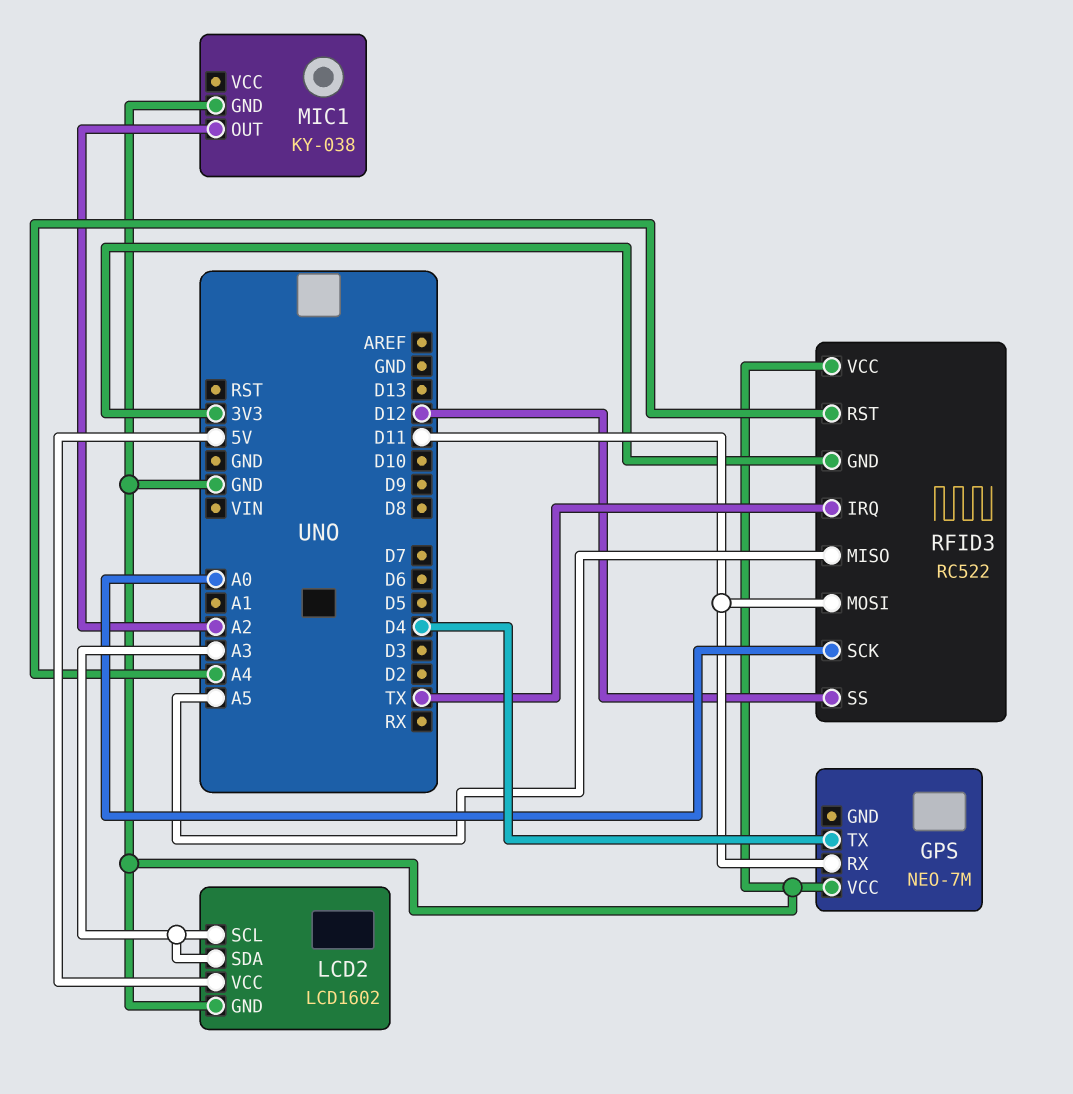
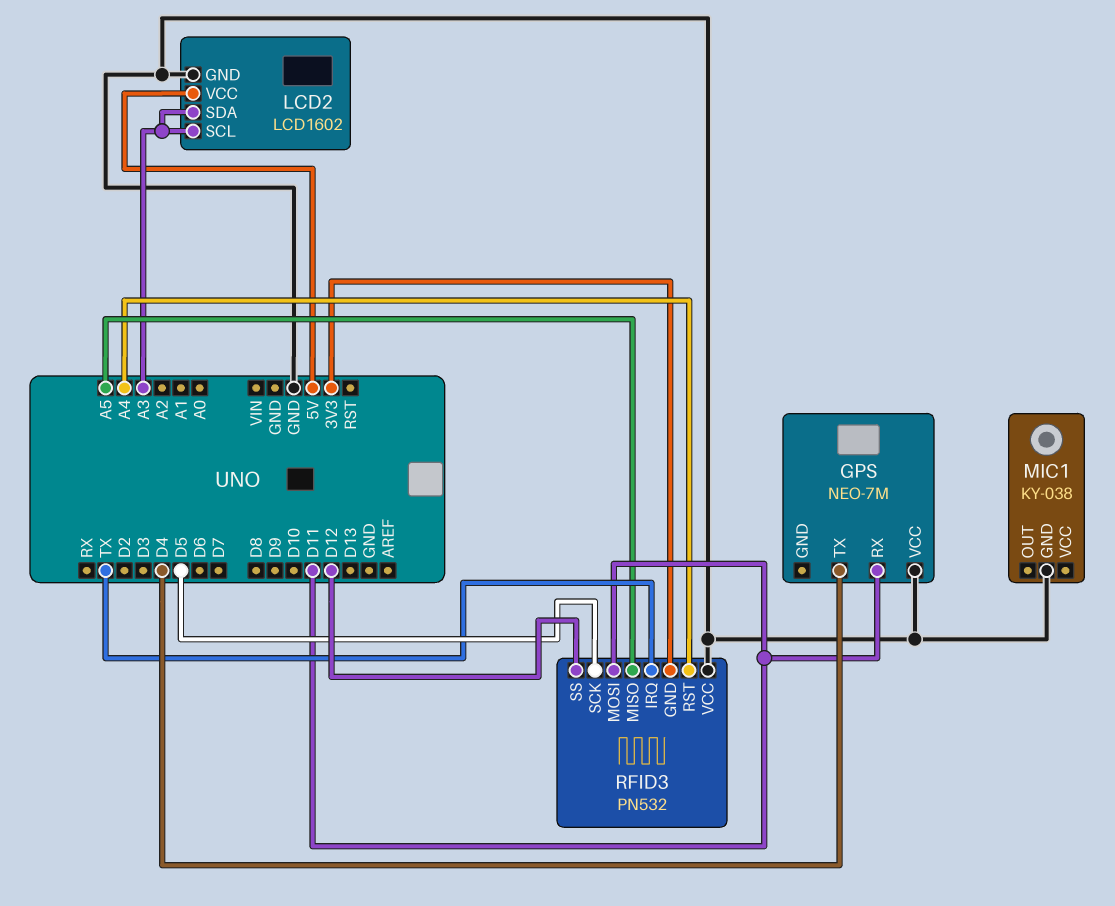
MIC1 pin OUT: A2 -> none
RFID3: RC522 -> PN532
RFID3 pin SCK: A0 -> D5

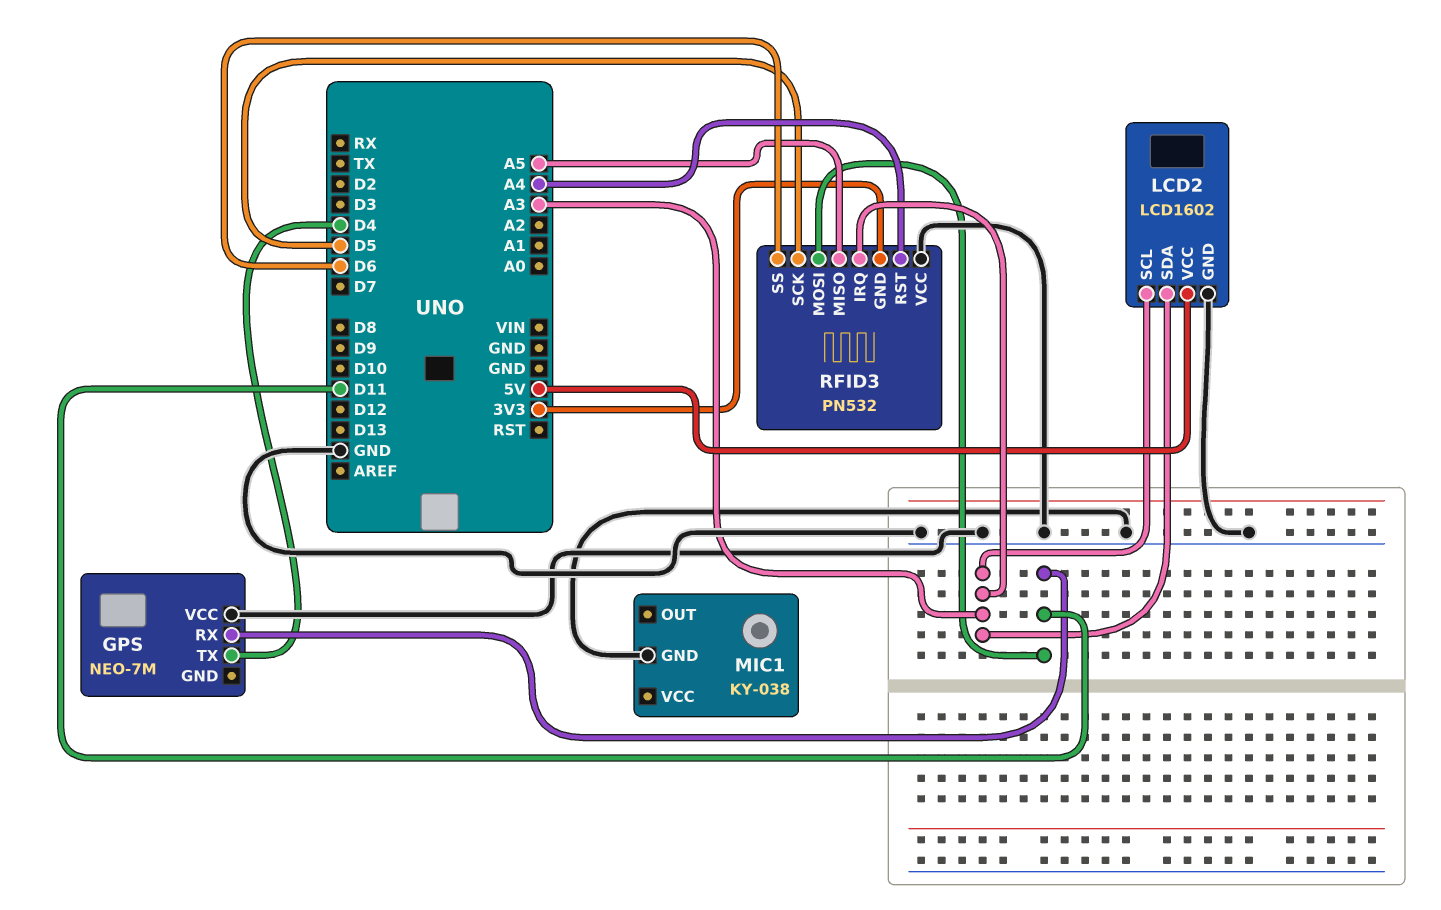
RFID3 pin IRQ: TX -> A3
RFID3 pin SS: D12 -> D6

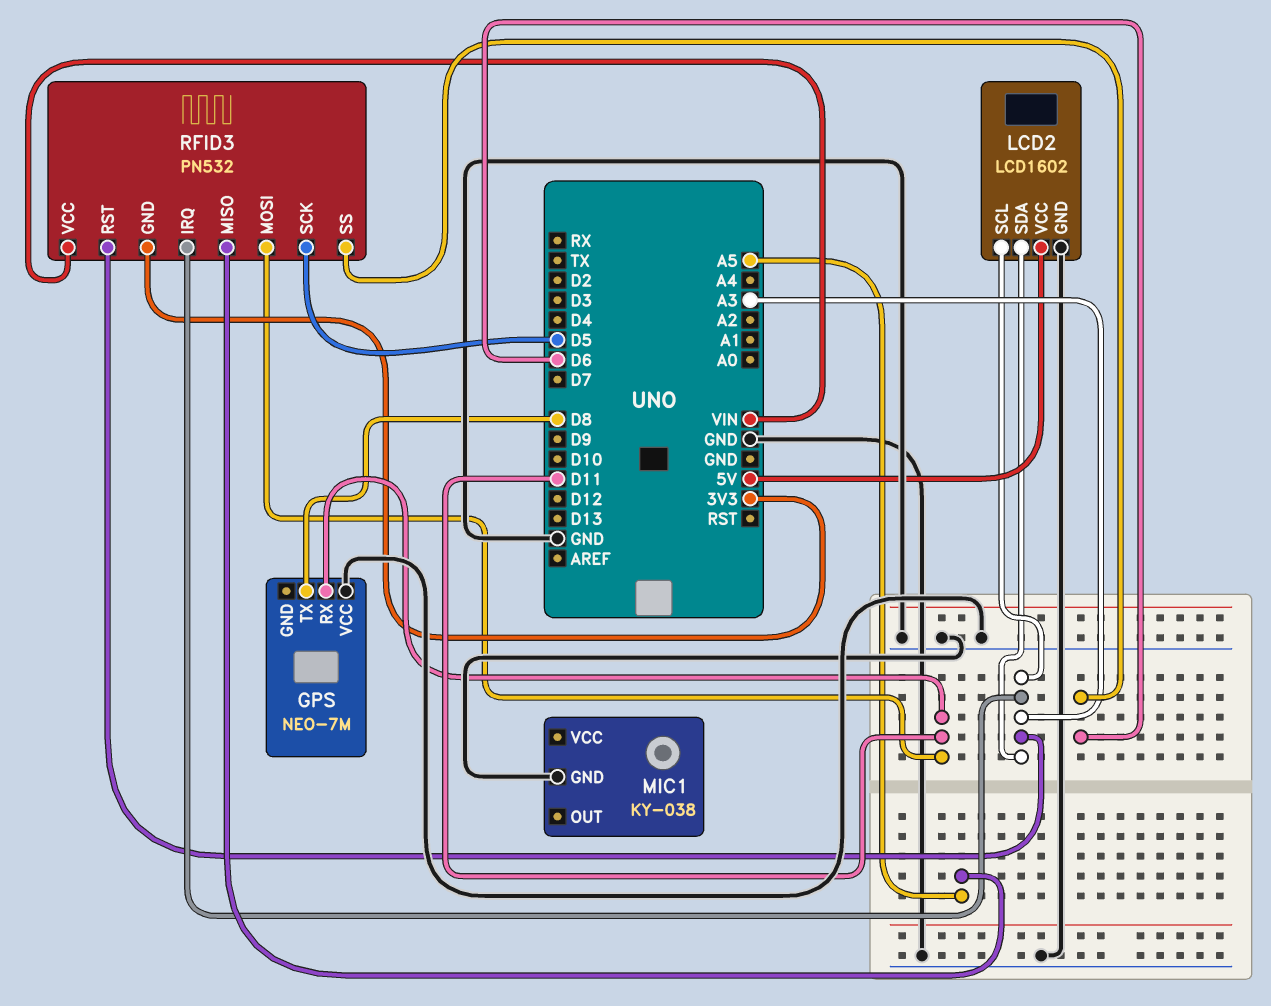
GPS pin TX: D4 -> D8
RFID3 pin RST: A4 -> A3
RFID3 pin VCC: GND -> VIN

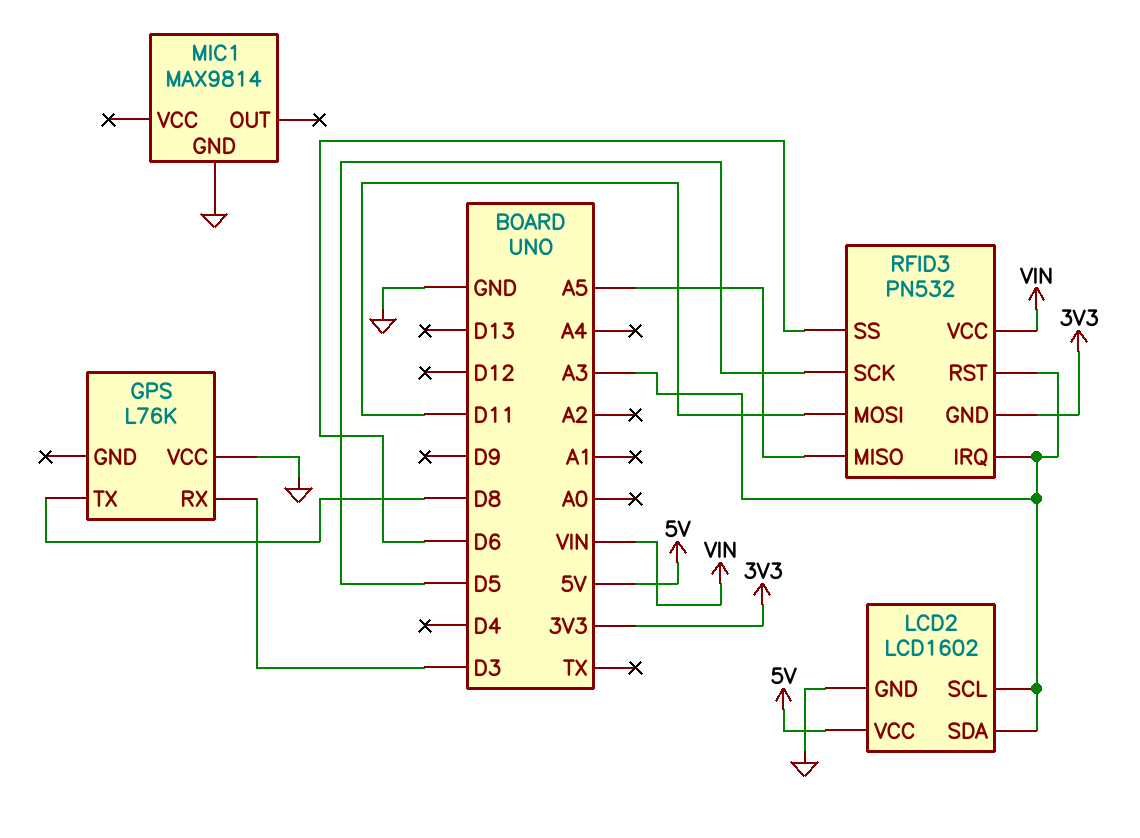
GPS: NEO-7M -> L76K
GPS pin RX: D11 -> D3
MIC1: KY-038 -> MAX9814

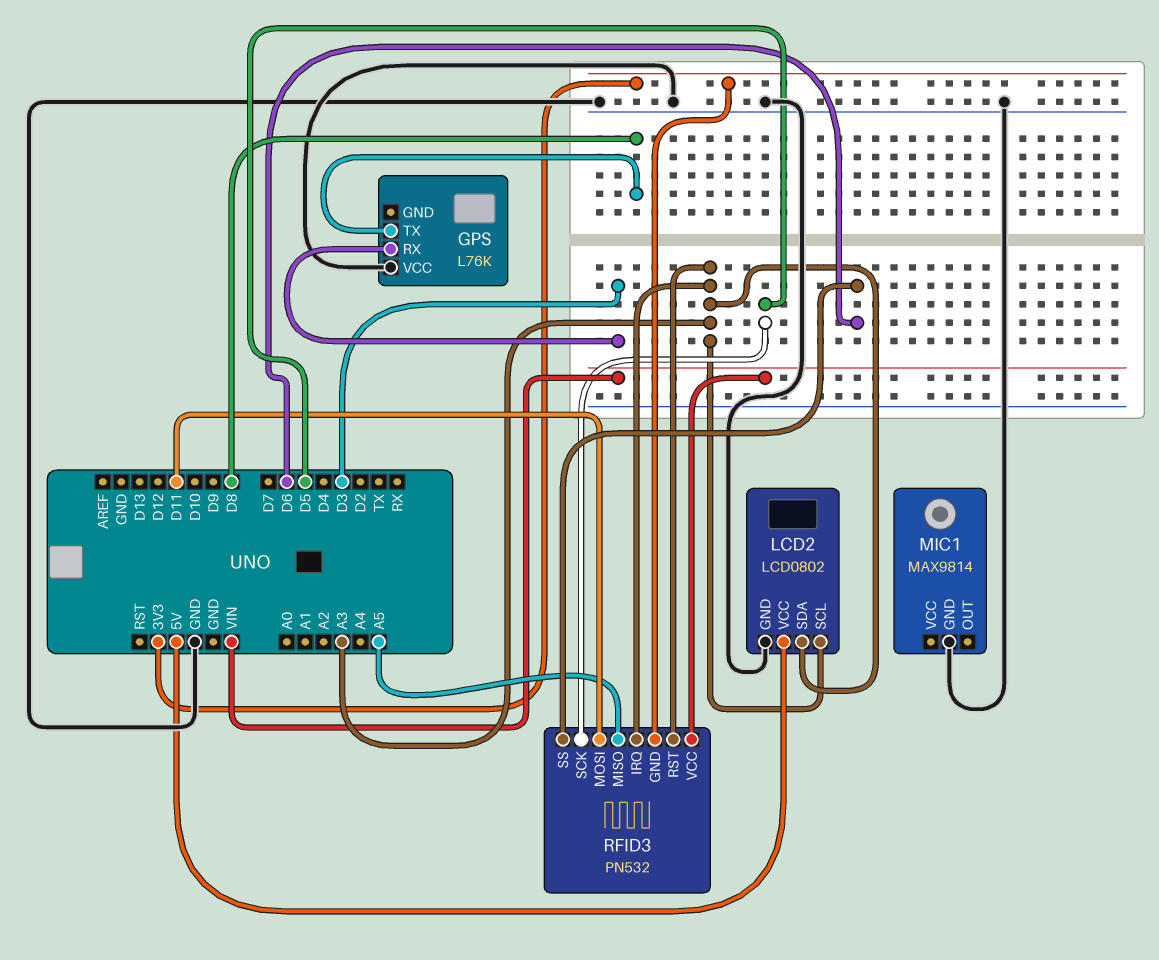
LCD2: LCD1602 -> LCD0802

